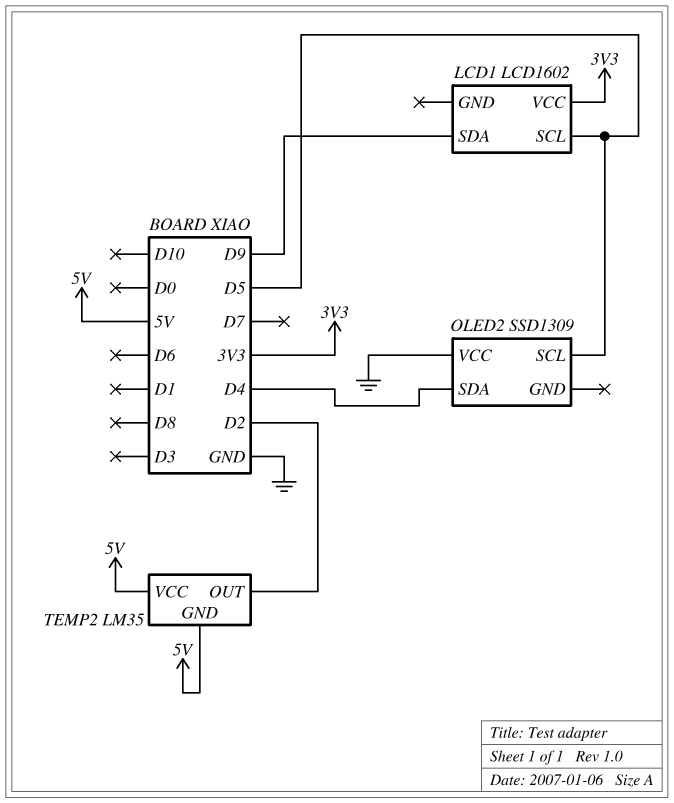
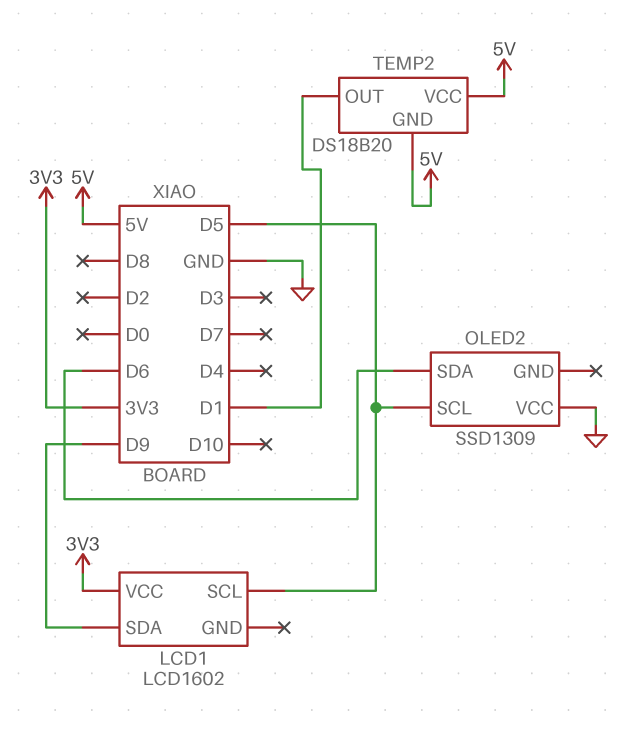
OLED2 pin SDA: D4 -> D6
TEMP2: LM35 -> DS18B20
TEMP2 pin OUT: D2 -> D1

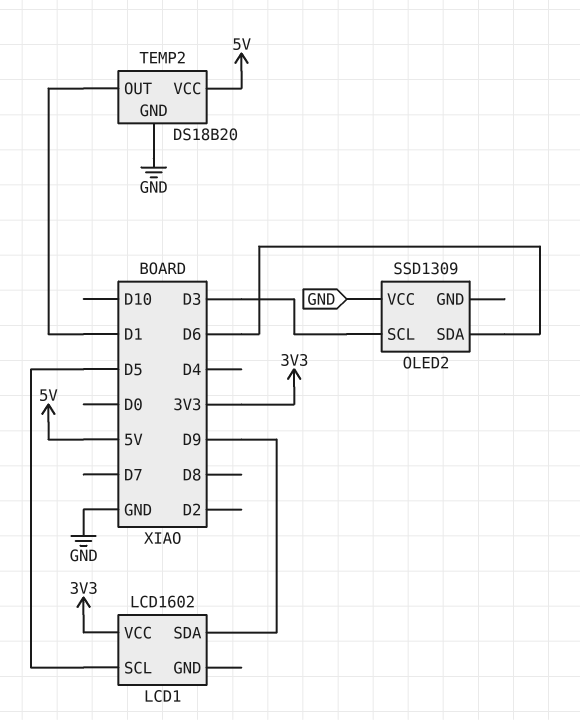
OLED2 pin SCL: D5 -> D3
TEMP2 pin GND: 5V -> GND

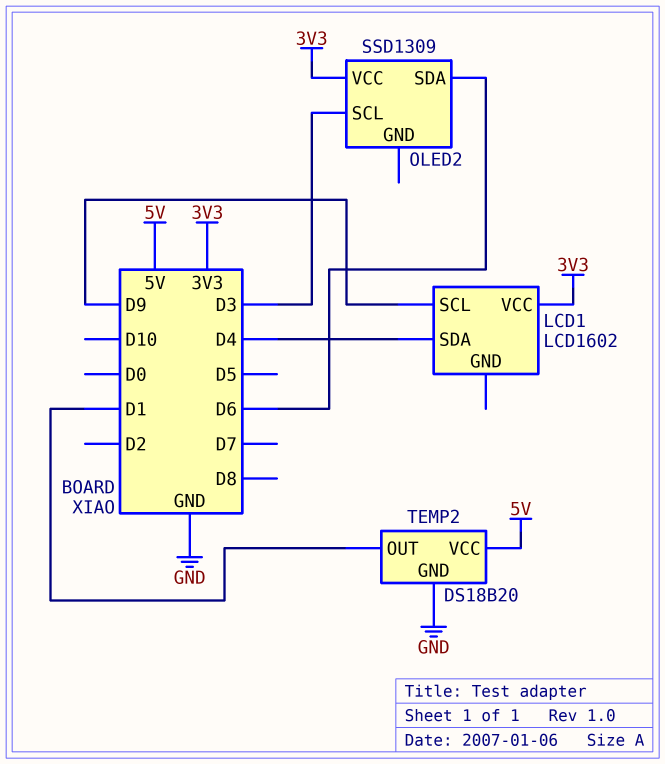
LCD1 pin SCL: D5 -> D9
LCD1 pin SDA: D9 -> D4
OLED2 pin VCC: GND -> 3V3

